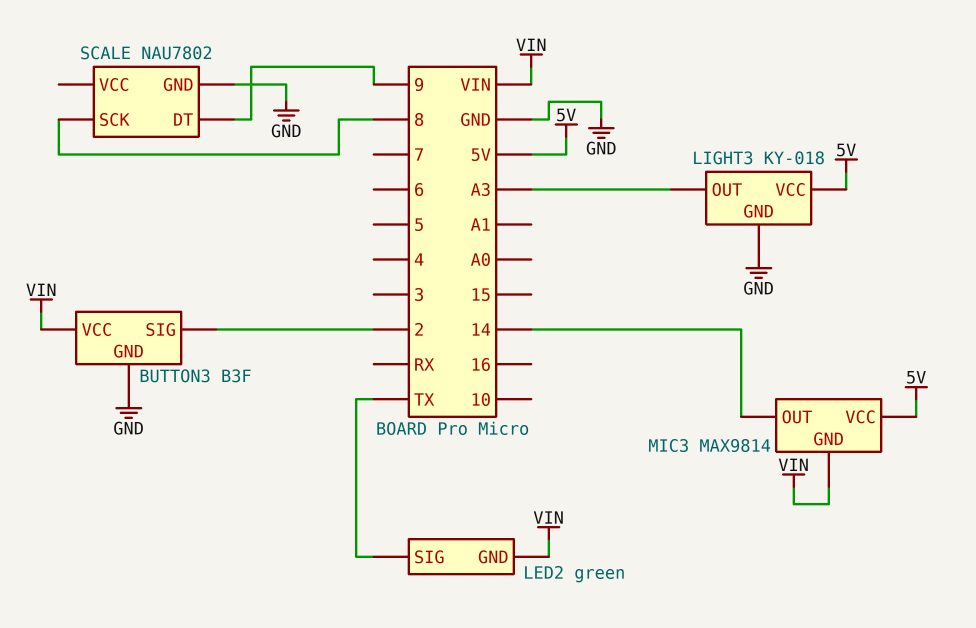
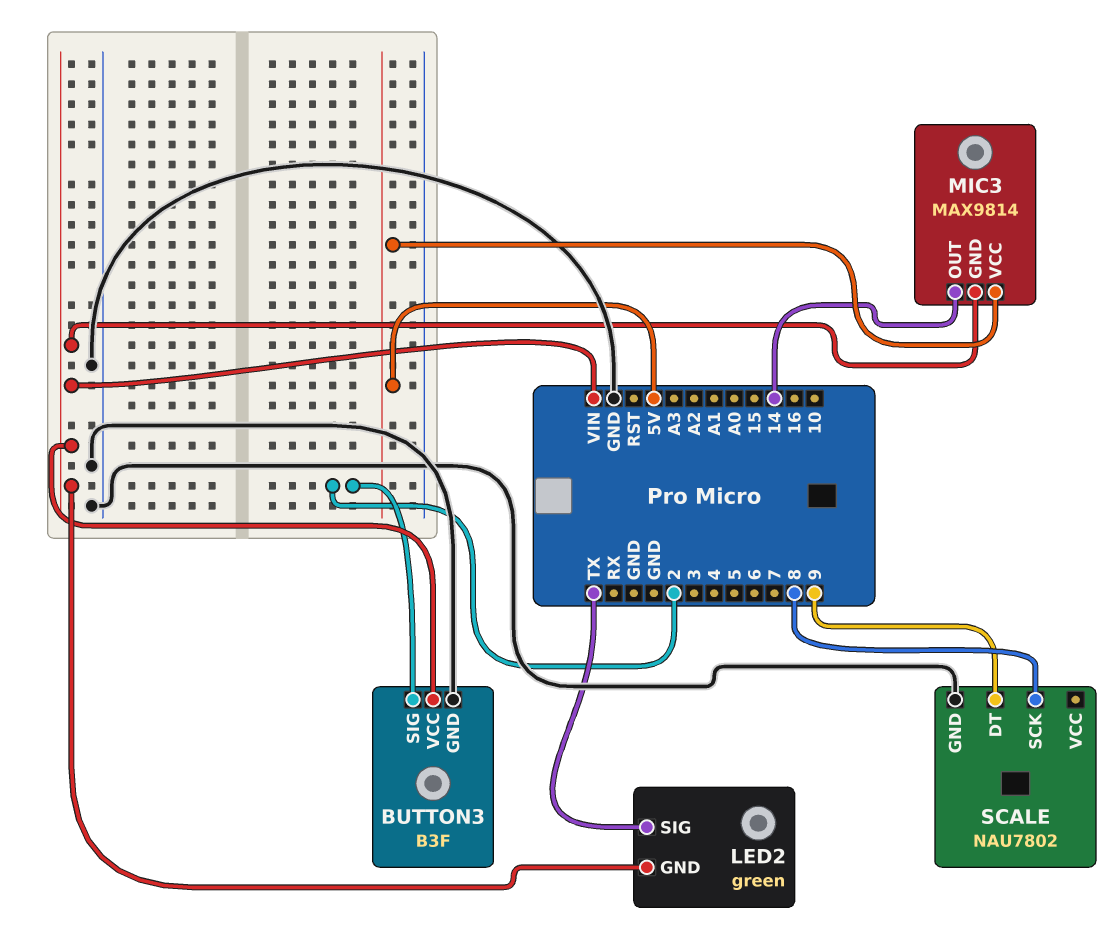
LIGHT3: KY-018 -> none
LIGHT3 pin GND: GND -> none
LIGHT3 pin OUT: A3 -> none
LIGHT3 pin VCC: 5V -> none

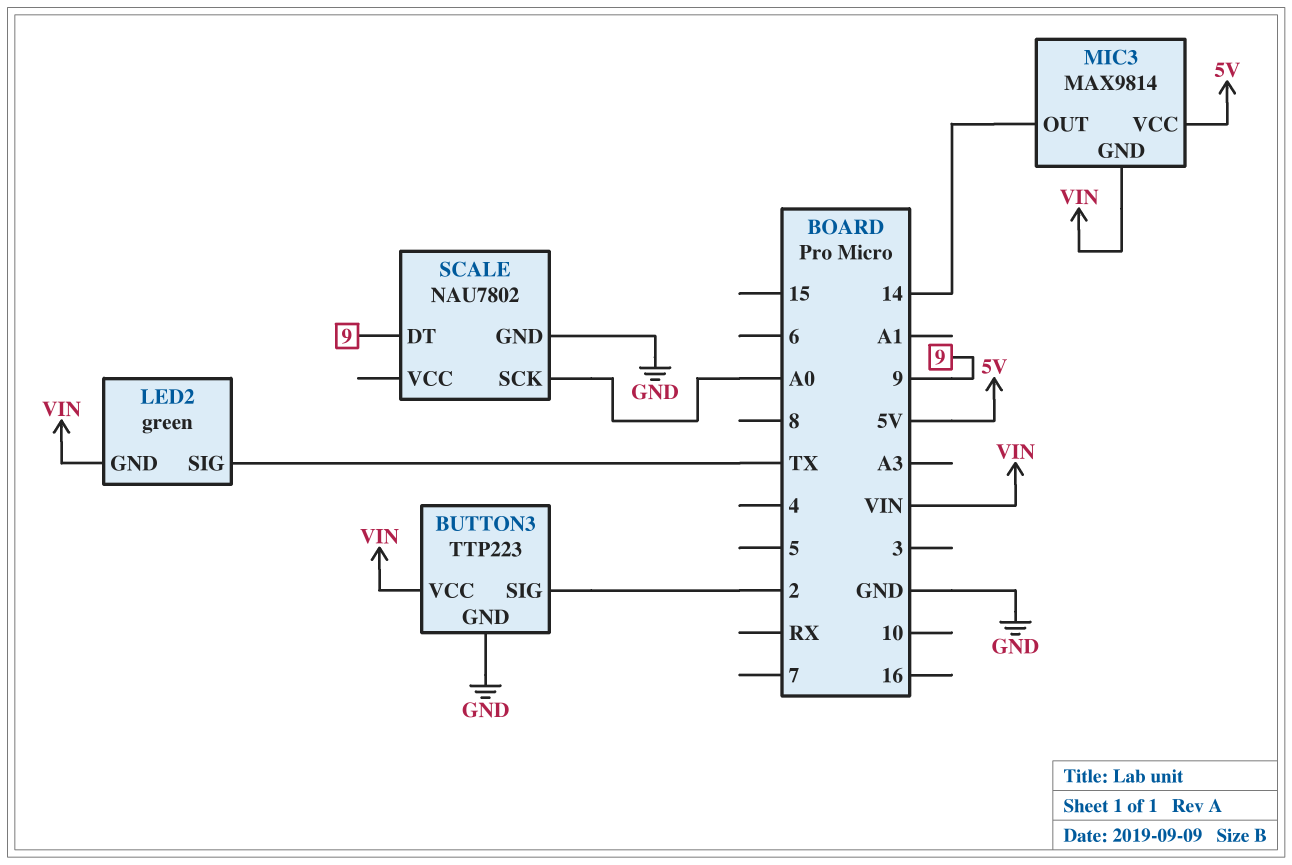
BUTTON3: B3F -> TTP223
SCALE pin SCK: 8 -> A0

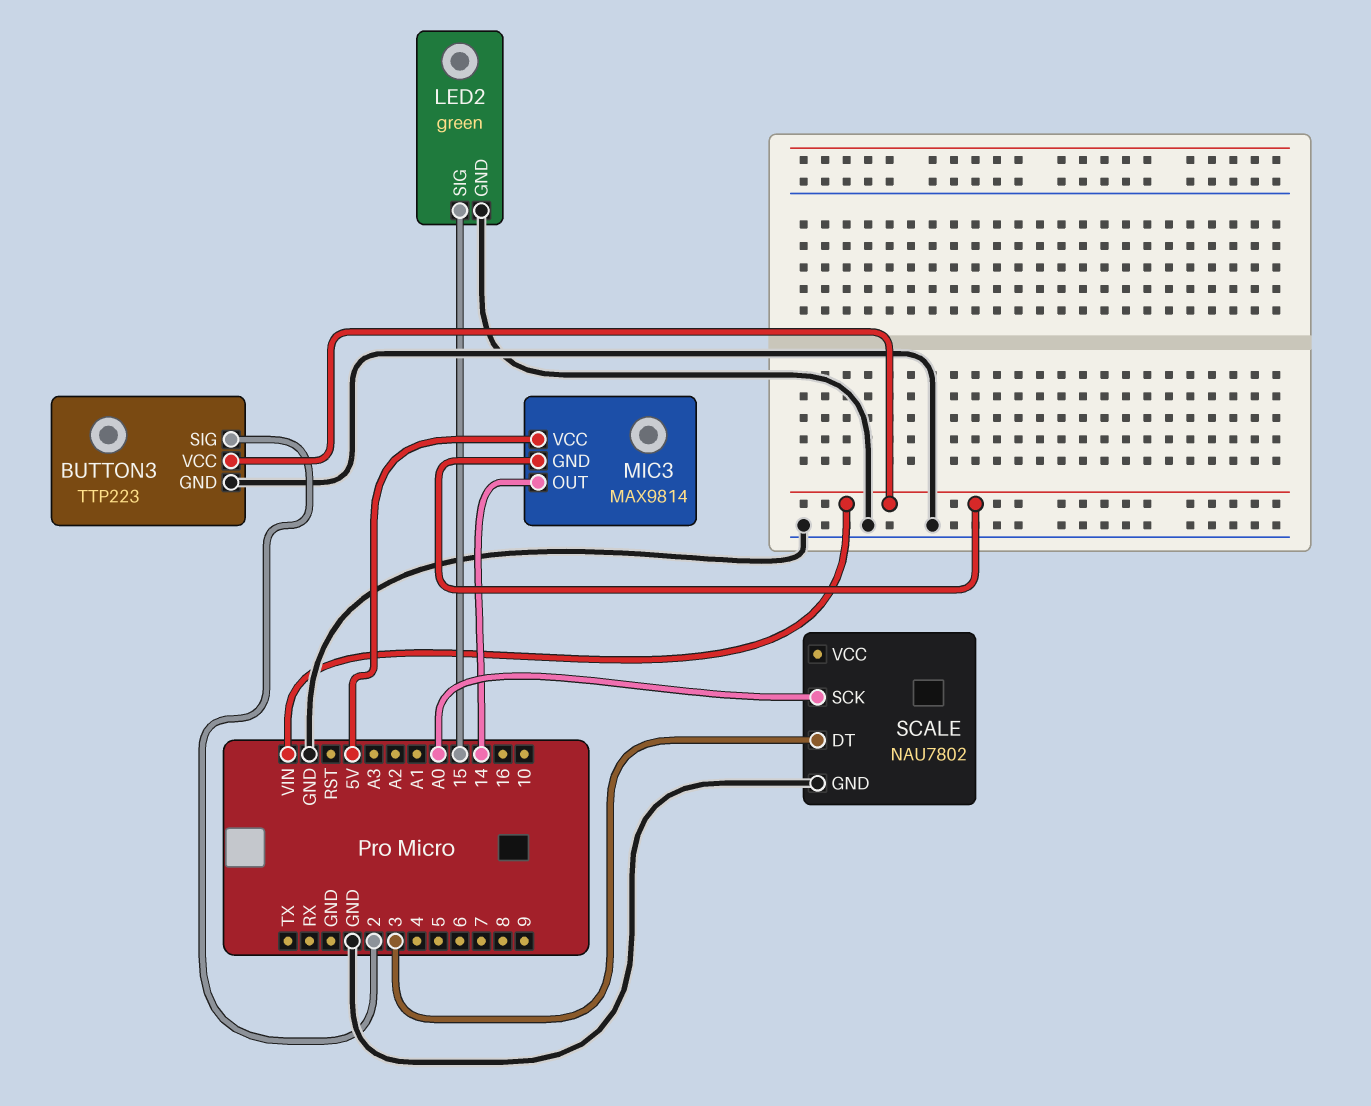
LED2 pin GND: VIN -> GND
LED2 pin SIG: TX -> 15
SCALE pin DT: 9 -> 3

